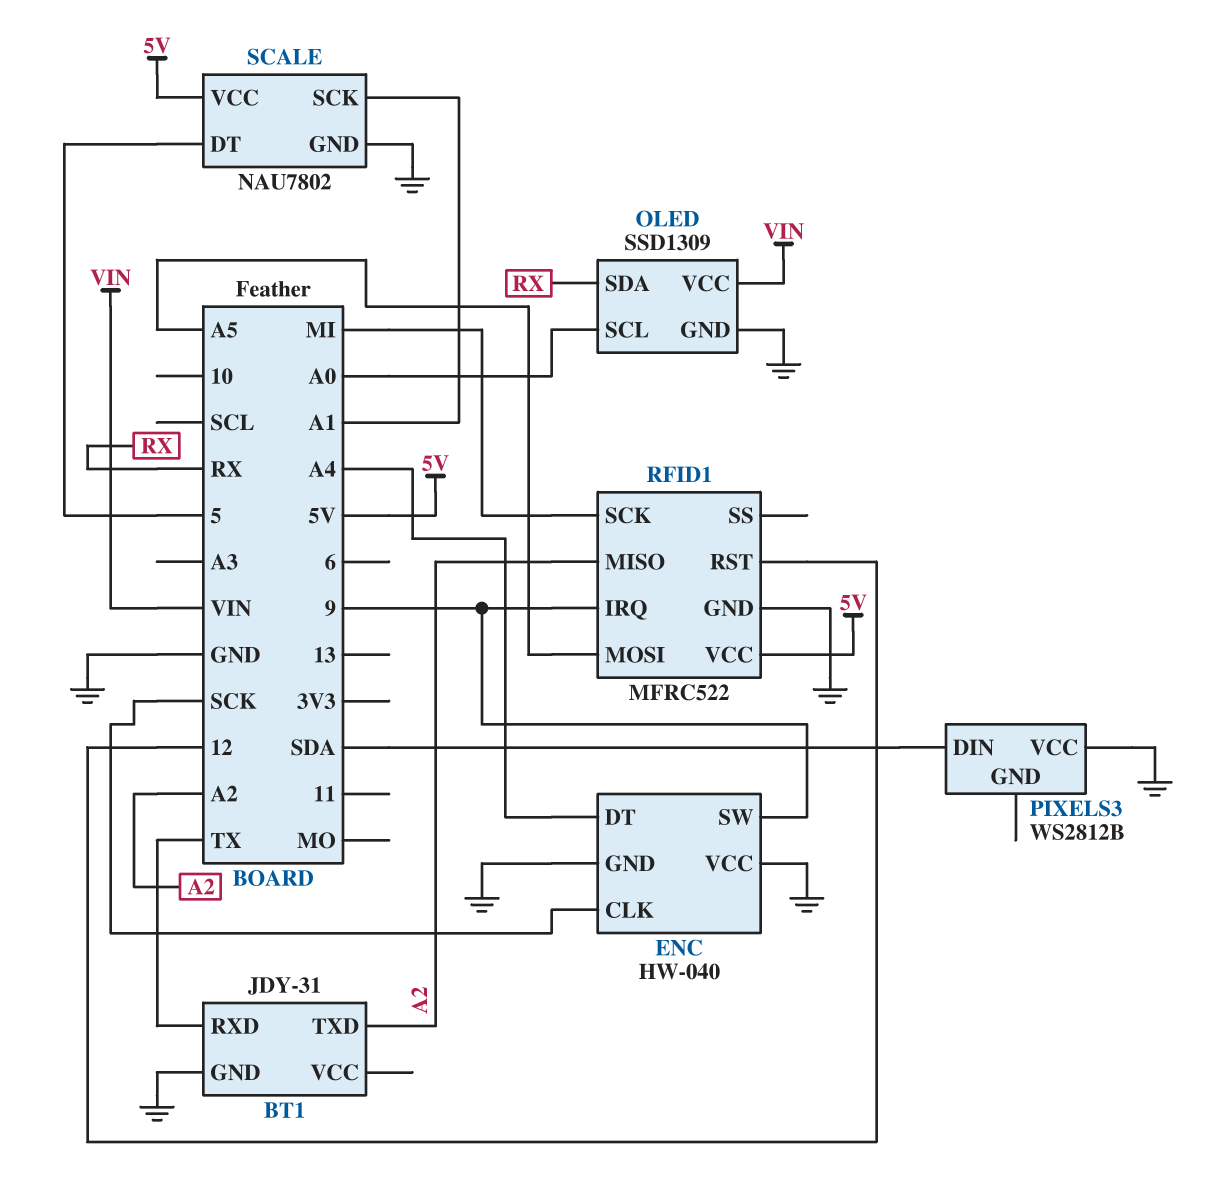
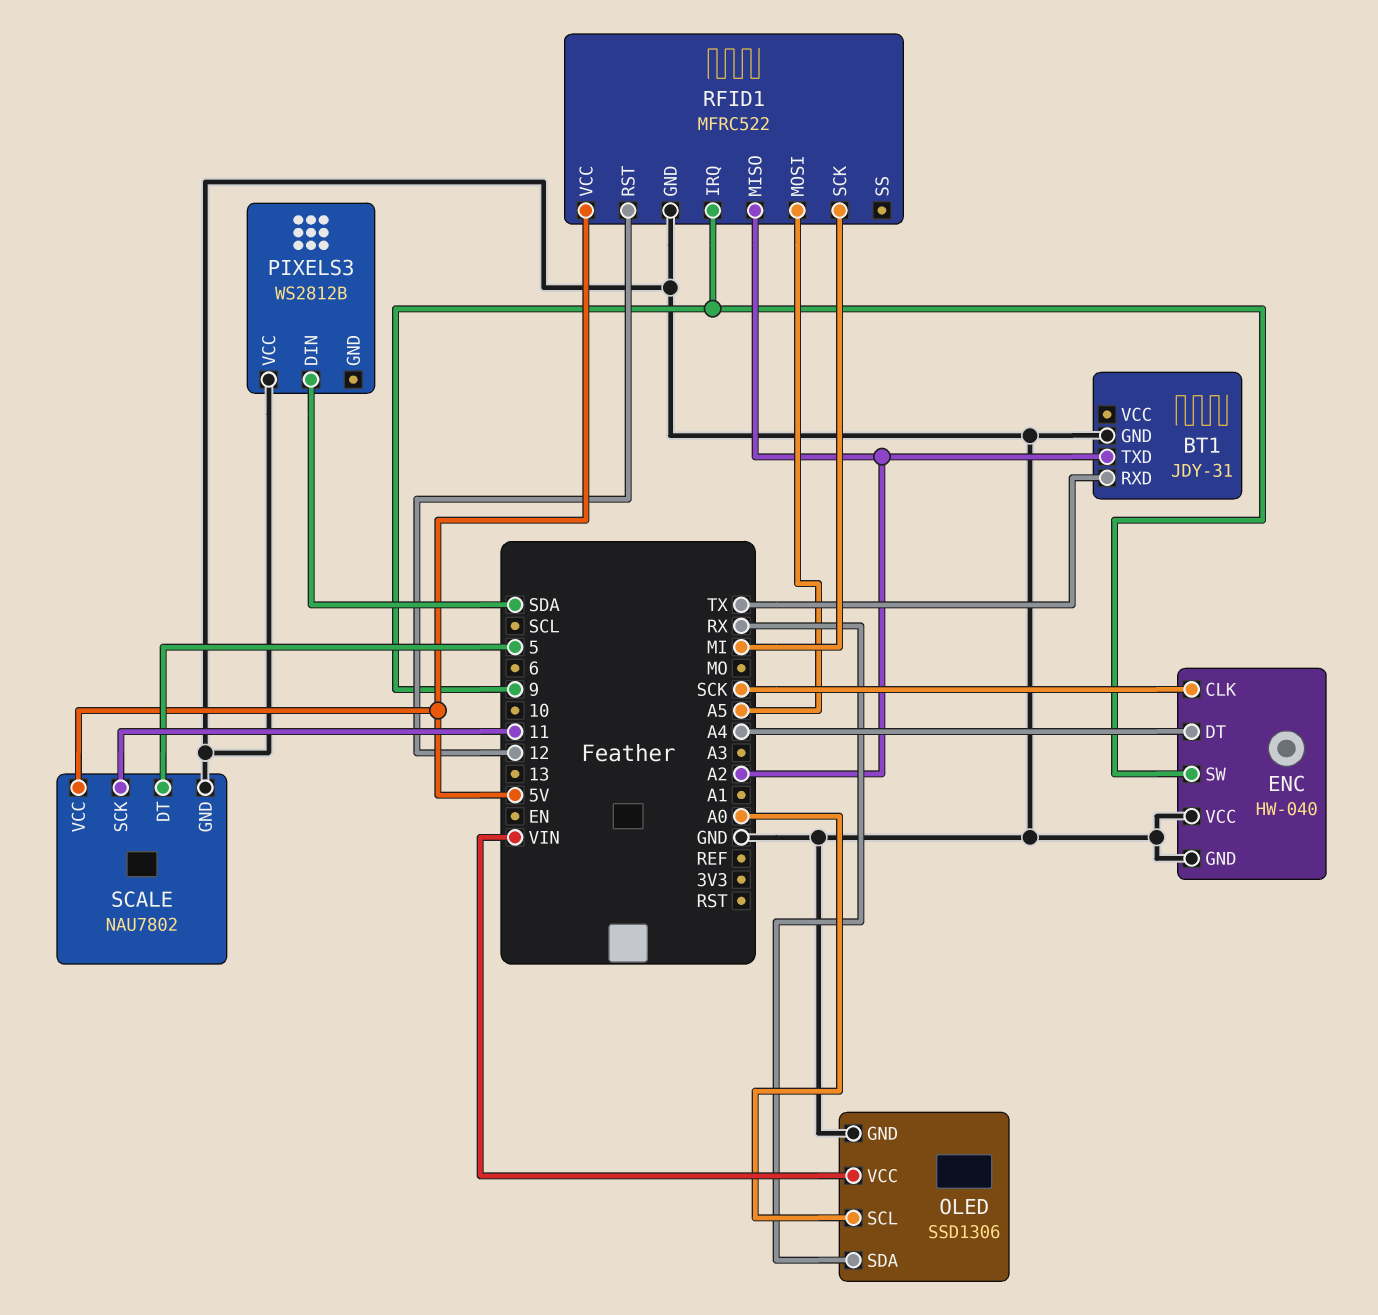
OLED: SSD1309 -> SSD1306
SCALE pin SCK: A1 -> 11

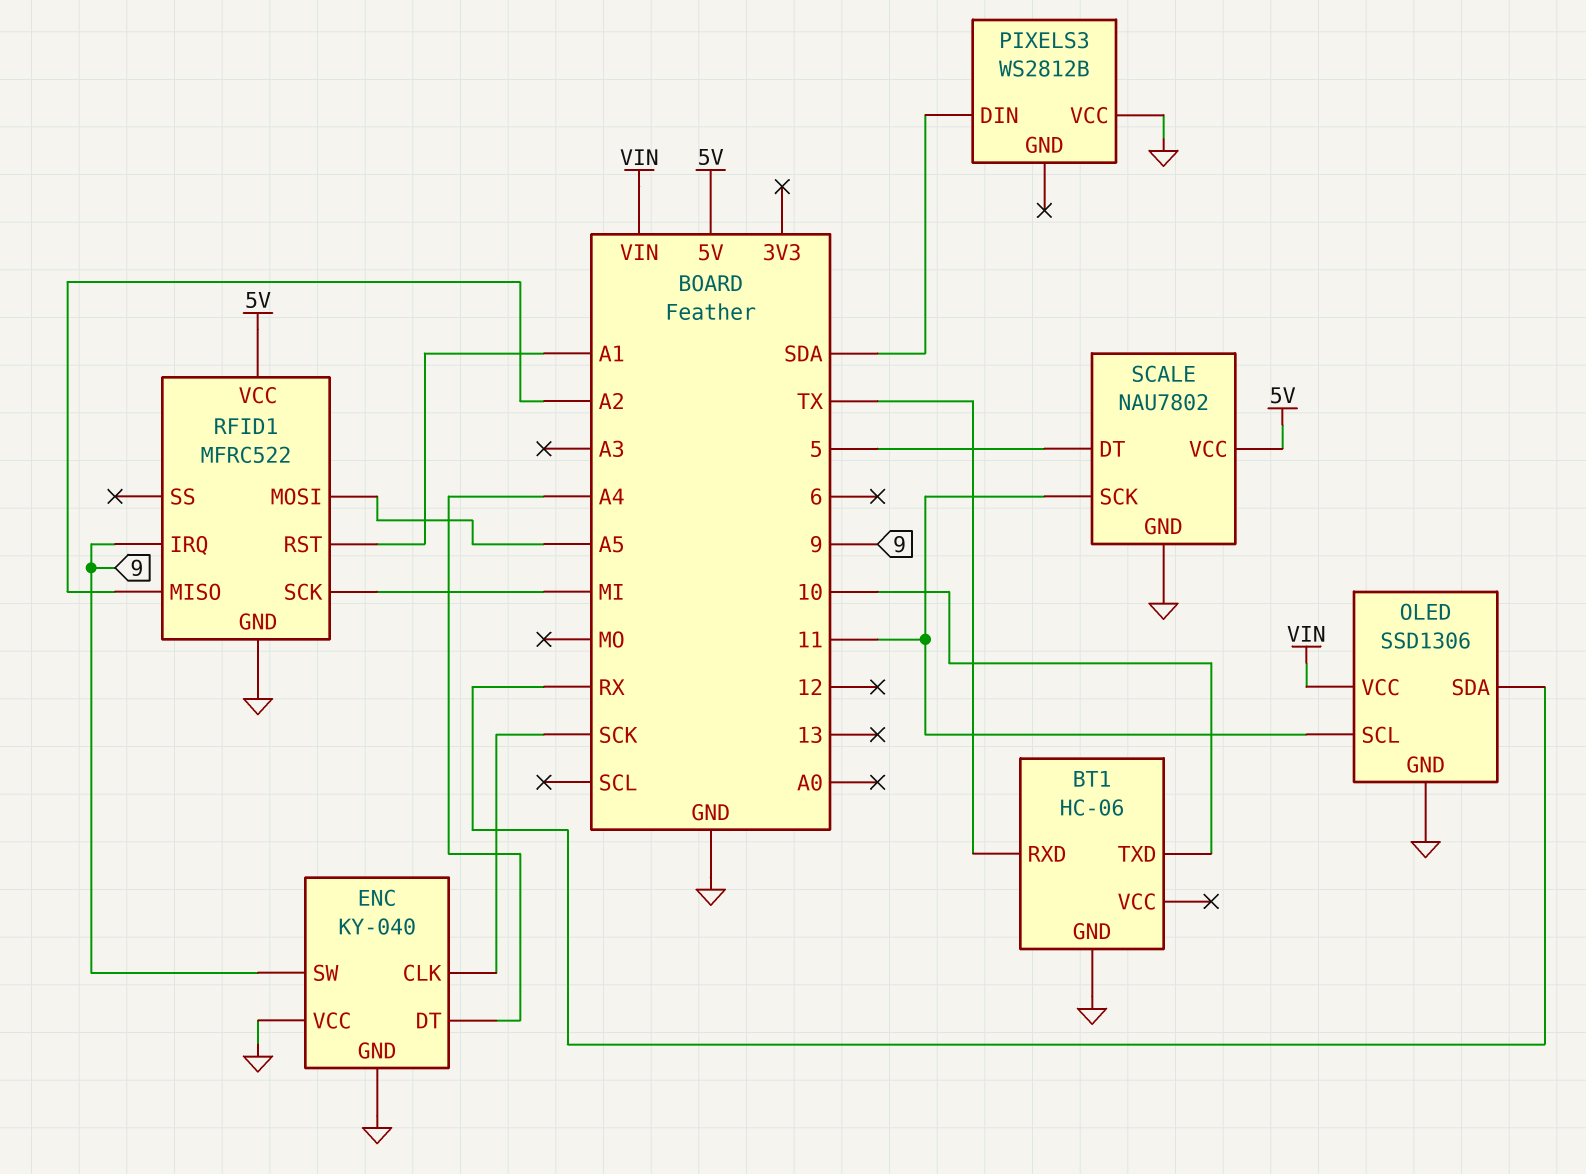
BT1: JDY-31 -> HC-06
BT1 pin TXD: A2 -> 10
ENC: HW-040 -> KY-040
OLED pin SCL: A0 -> 11
RFID1 pin RST: 12 -> A1

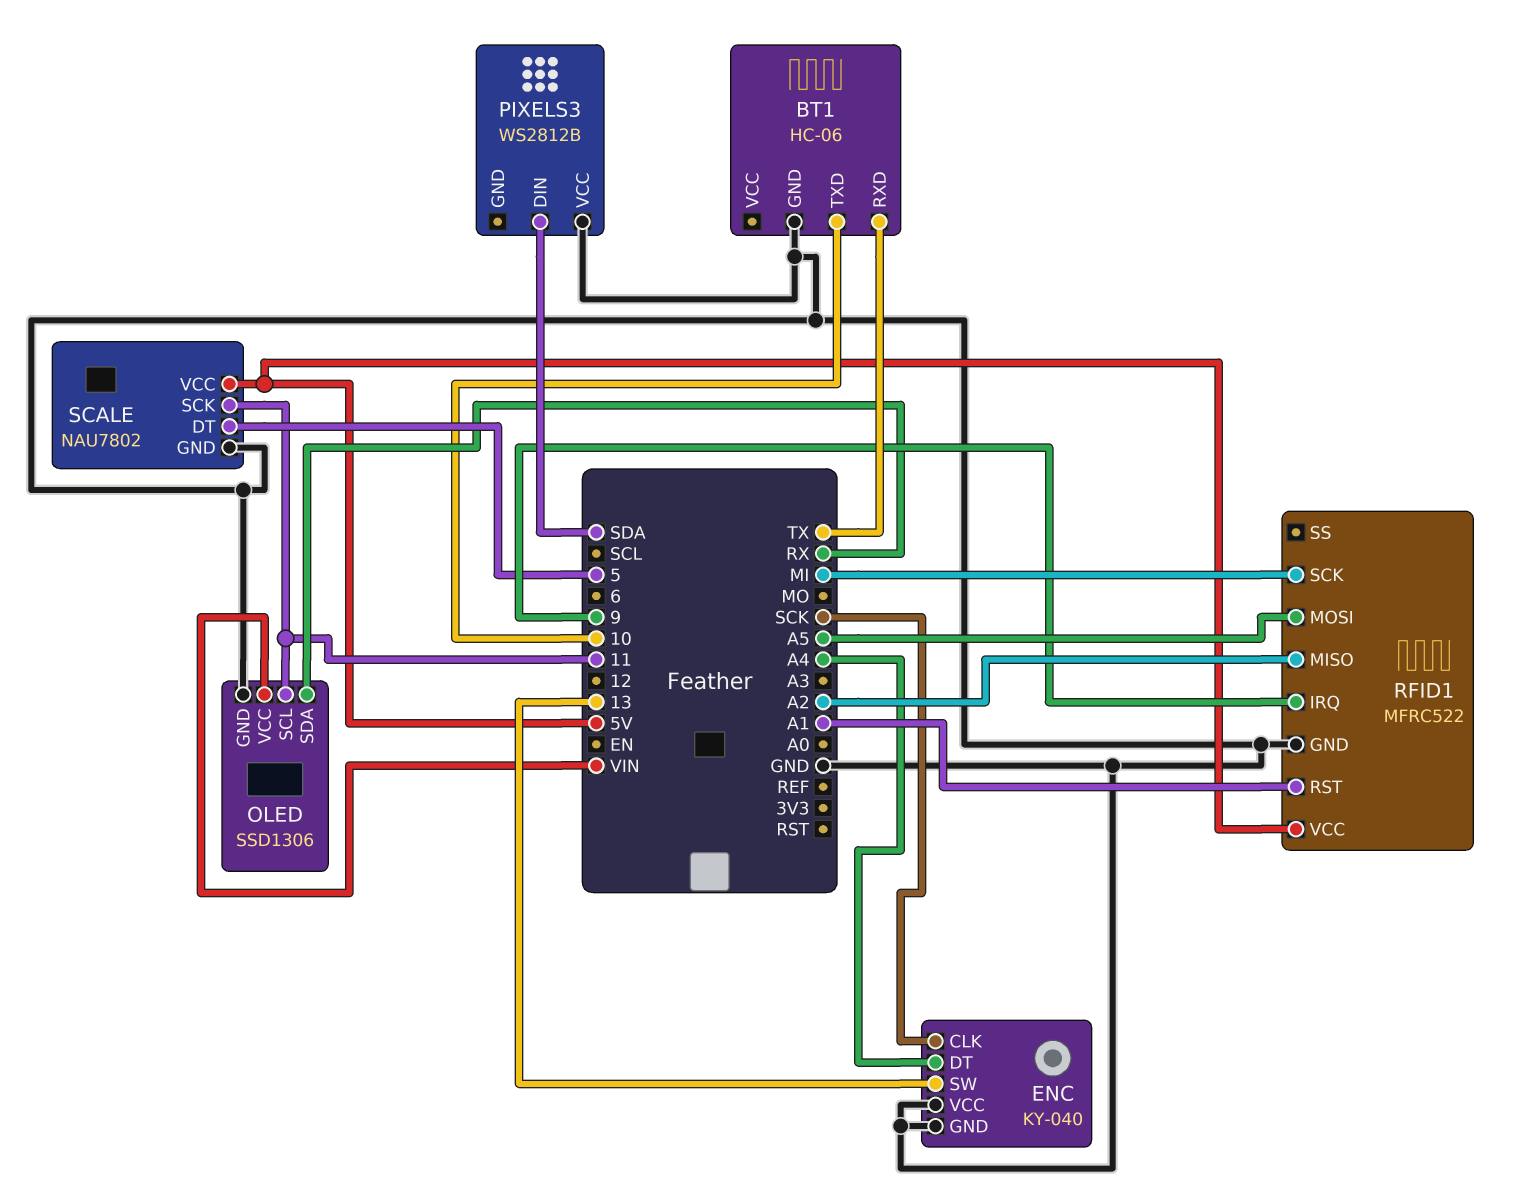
ENC pin SW: 9 -> 13

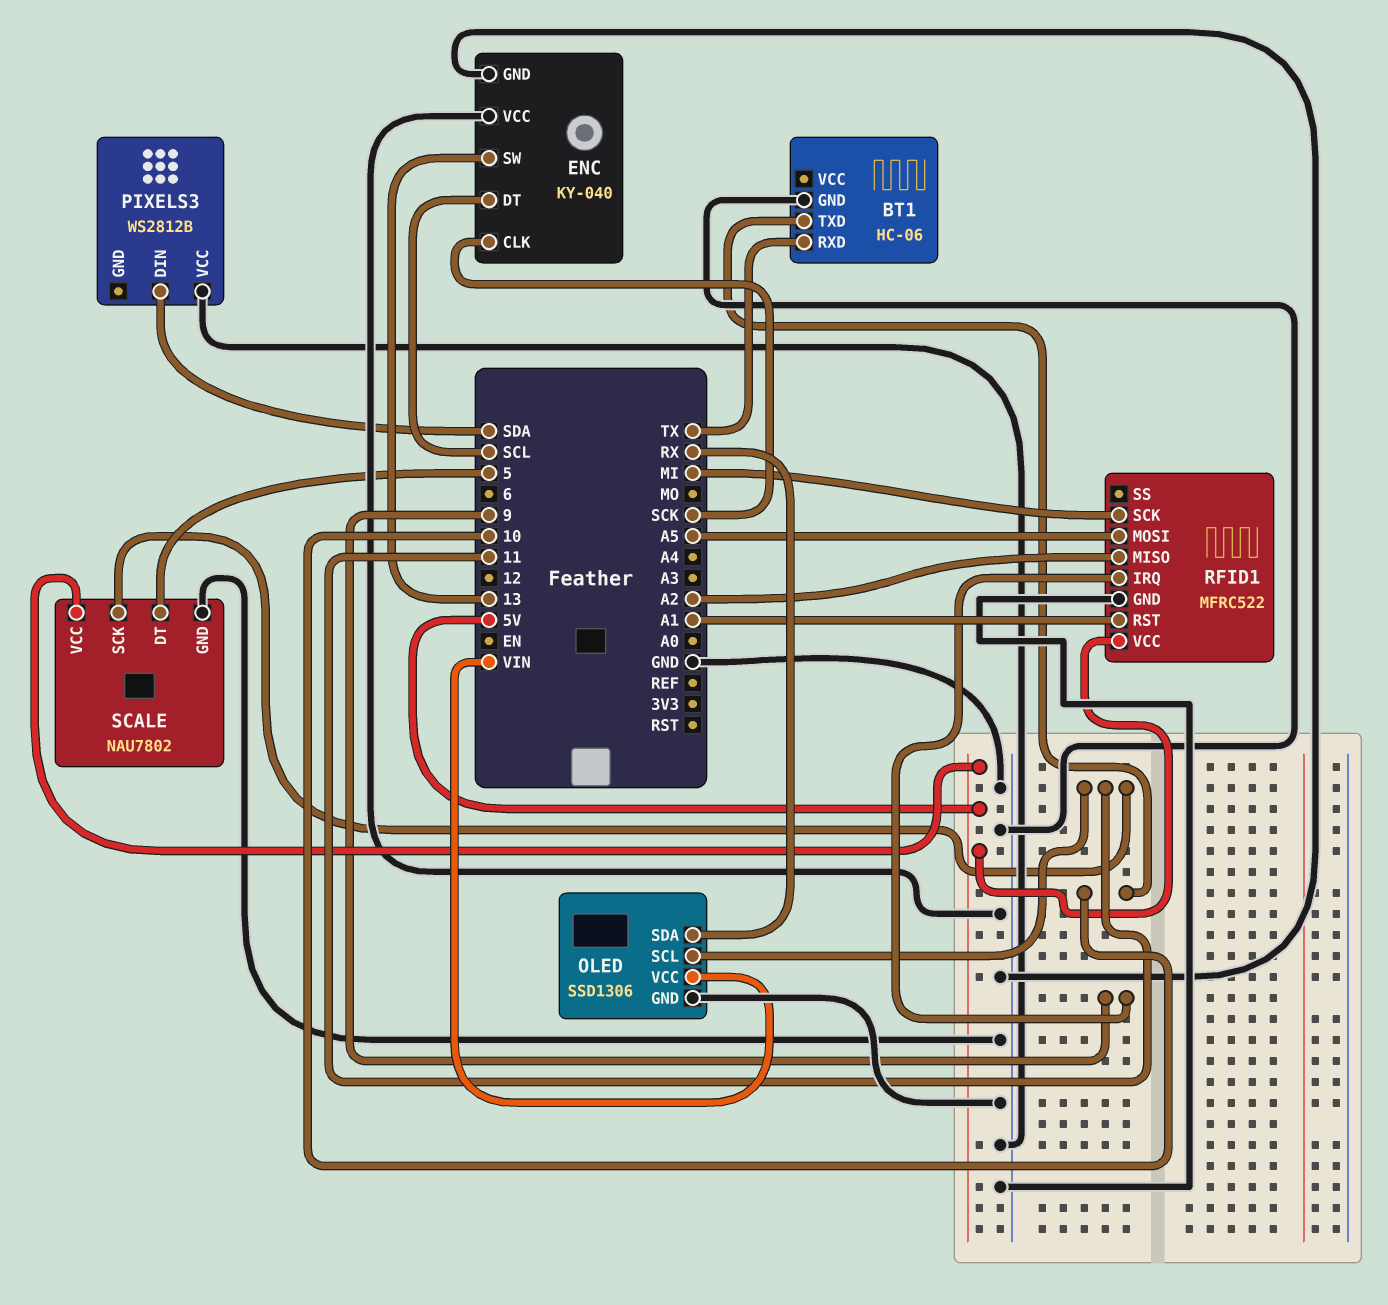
ENC pin DT: A4 -> SCL

